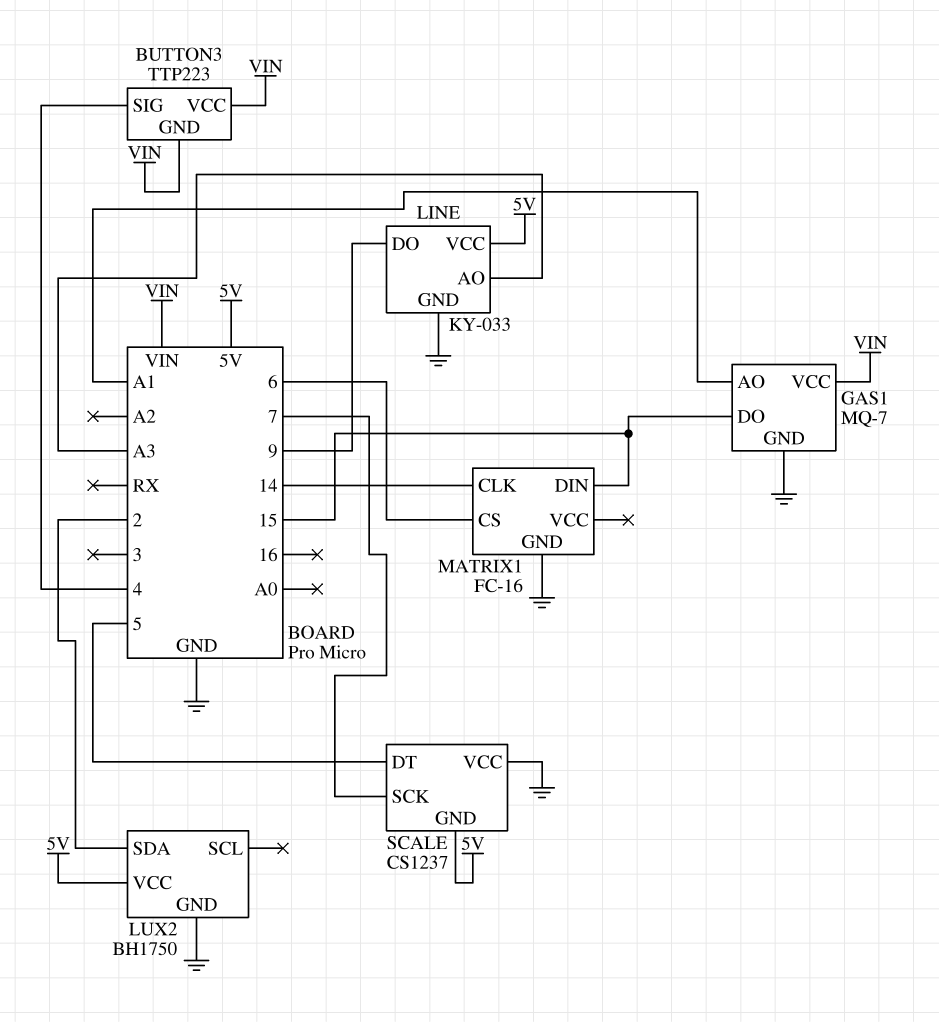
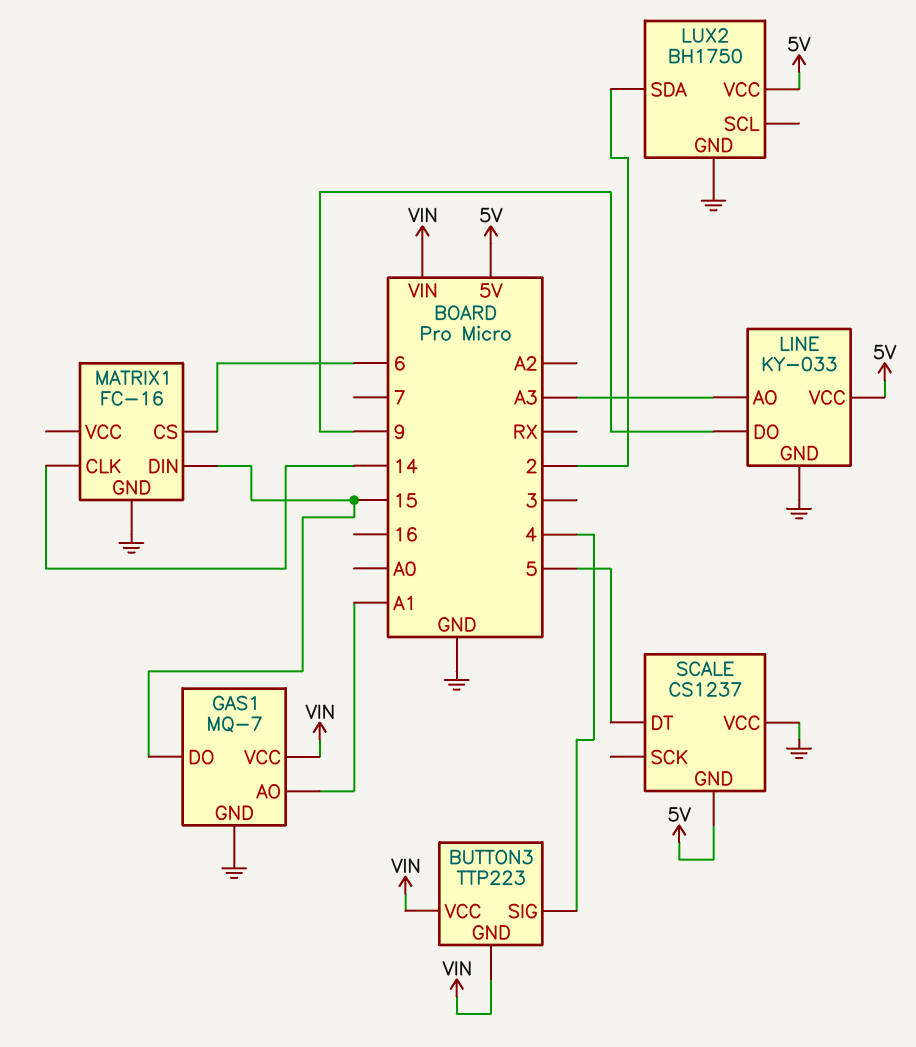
SCALE pin SCK: 7 -> none

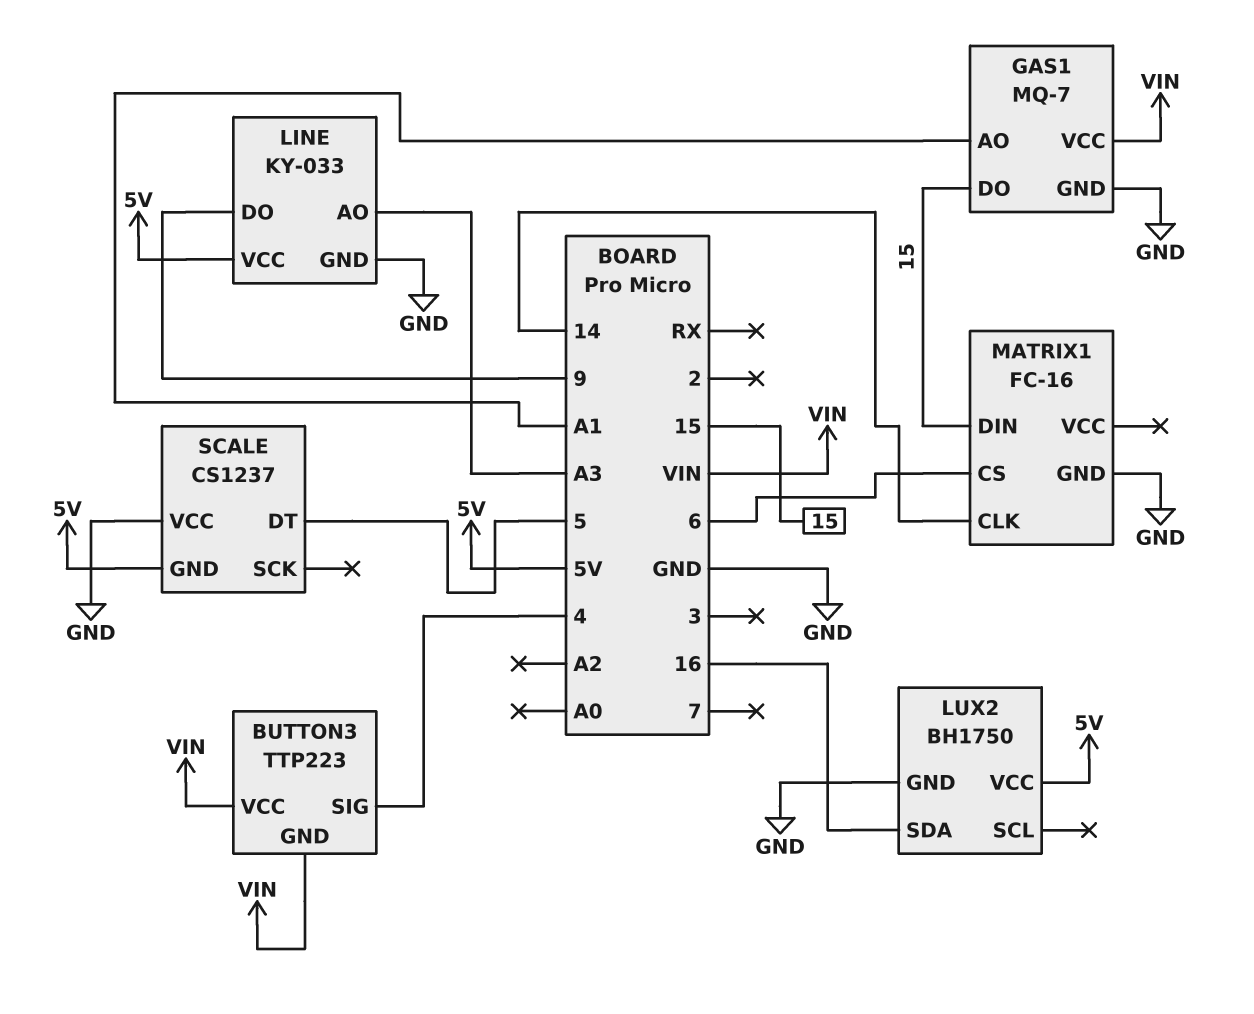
LUX2 pin SDA: 2 -> 16

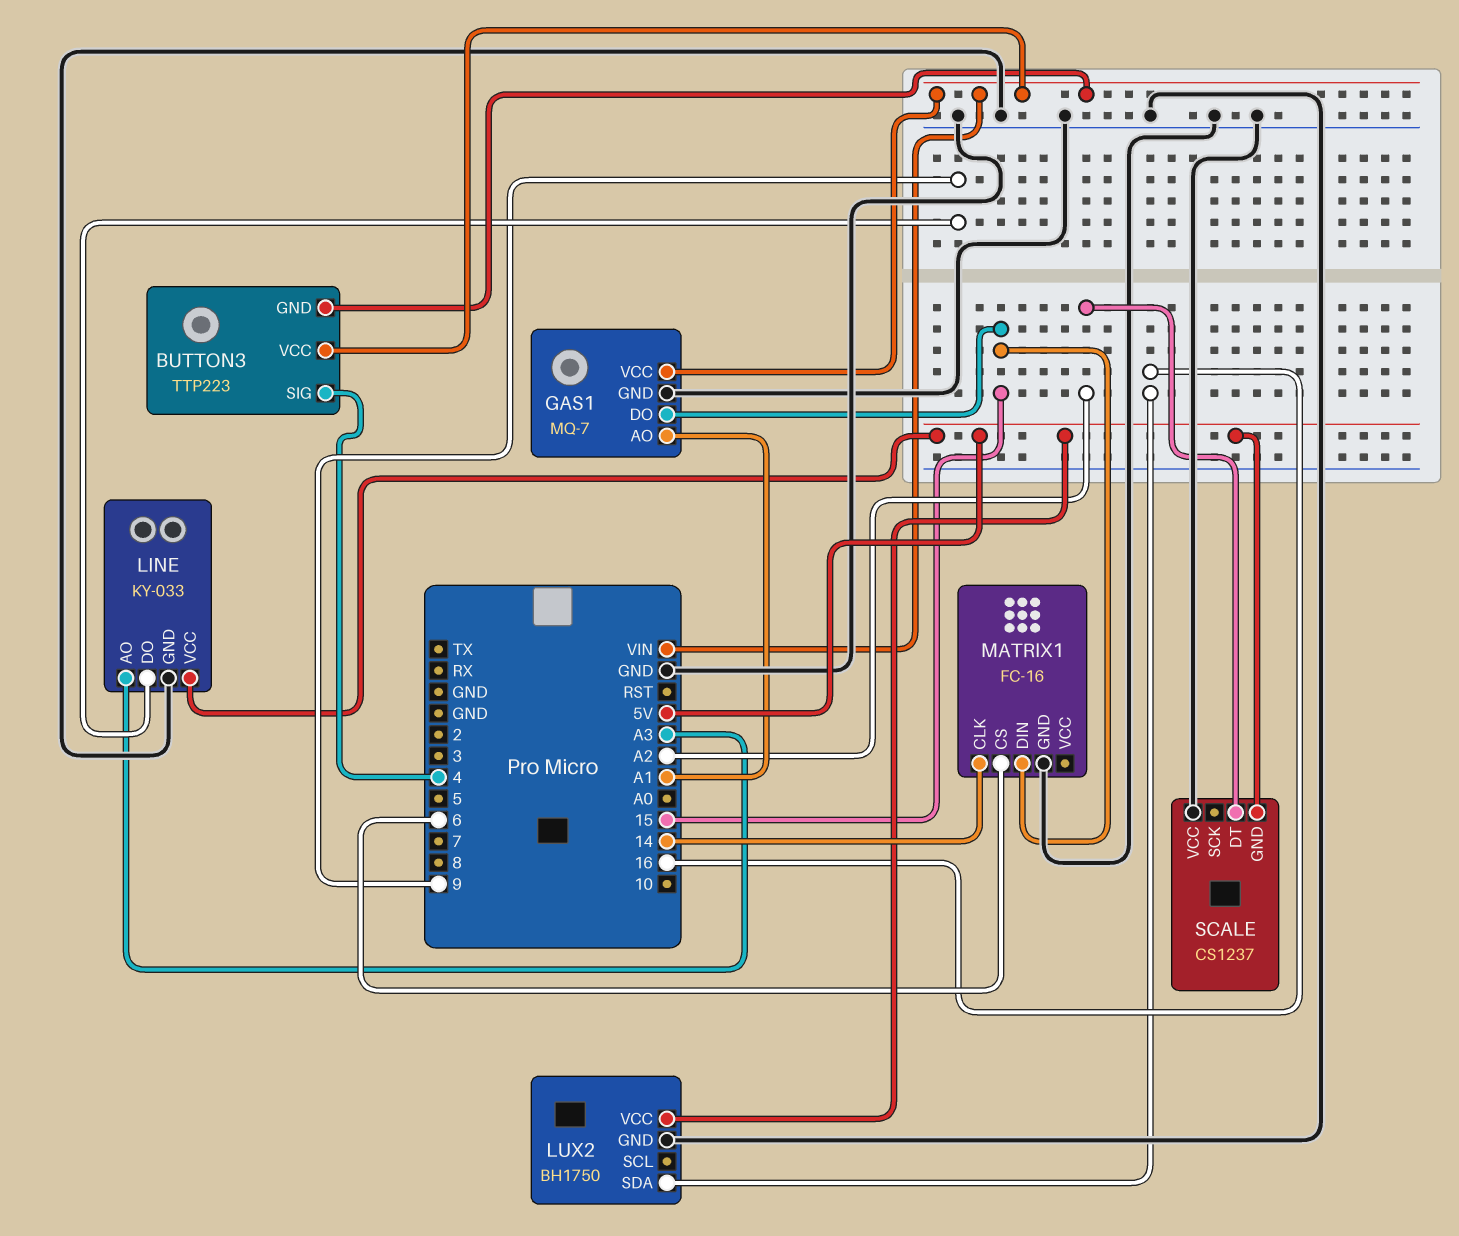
SCALE pin DT: 5 -> A2

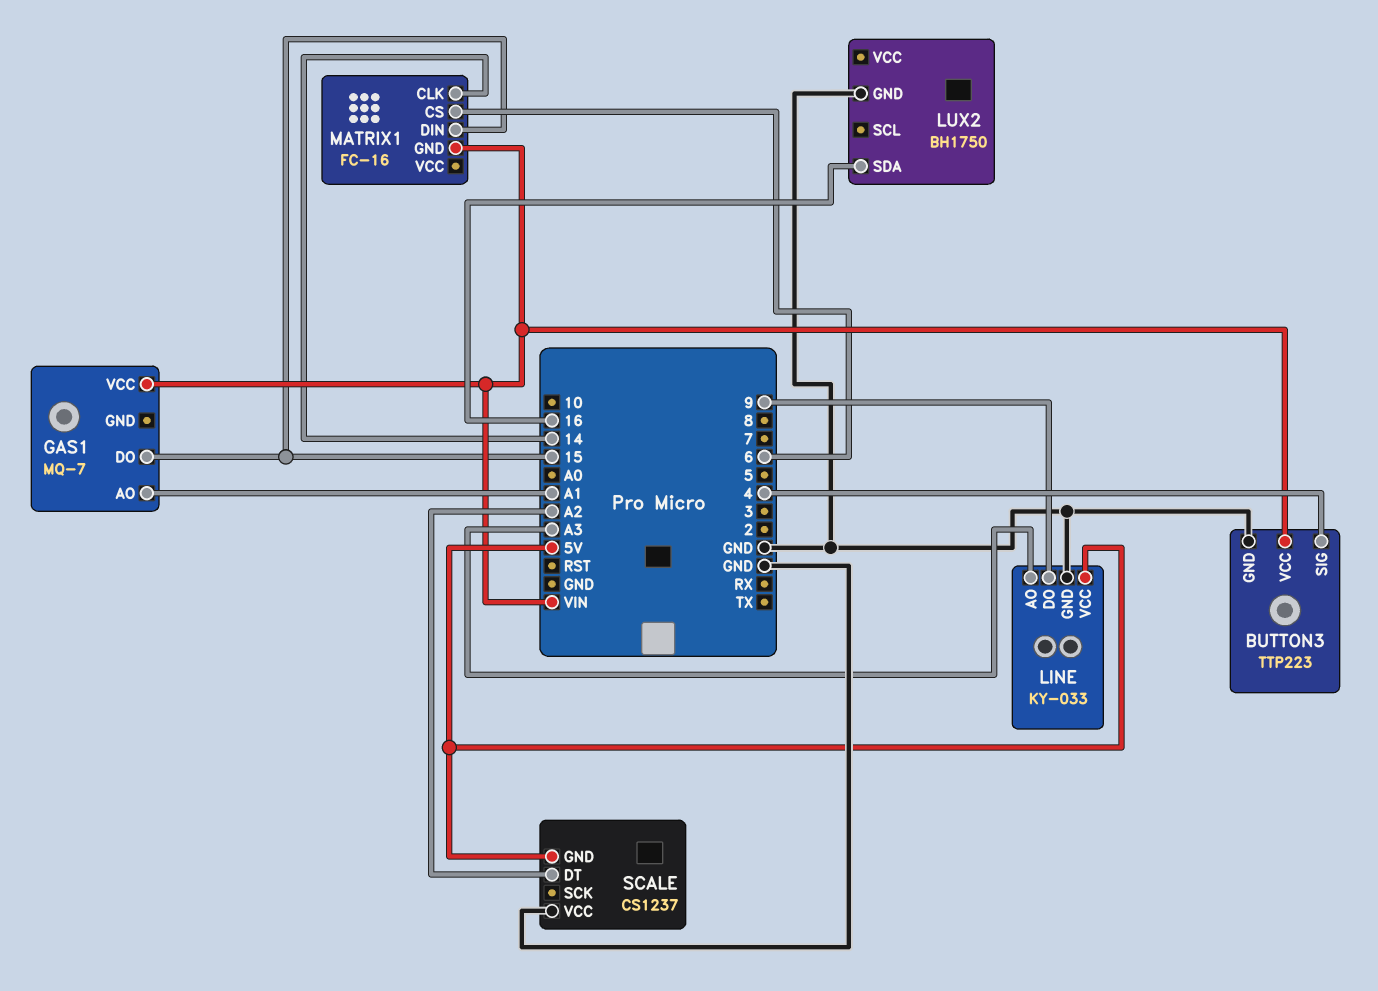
BUTTON3 pin GND: VIN -> GND
GAS1 pin GND: GND -> none
LUX2 pin VCC: 5V -> none
MATRIX1 pin GND: GND -> VIN

